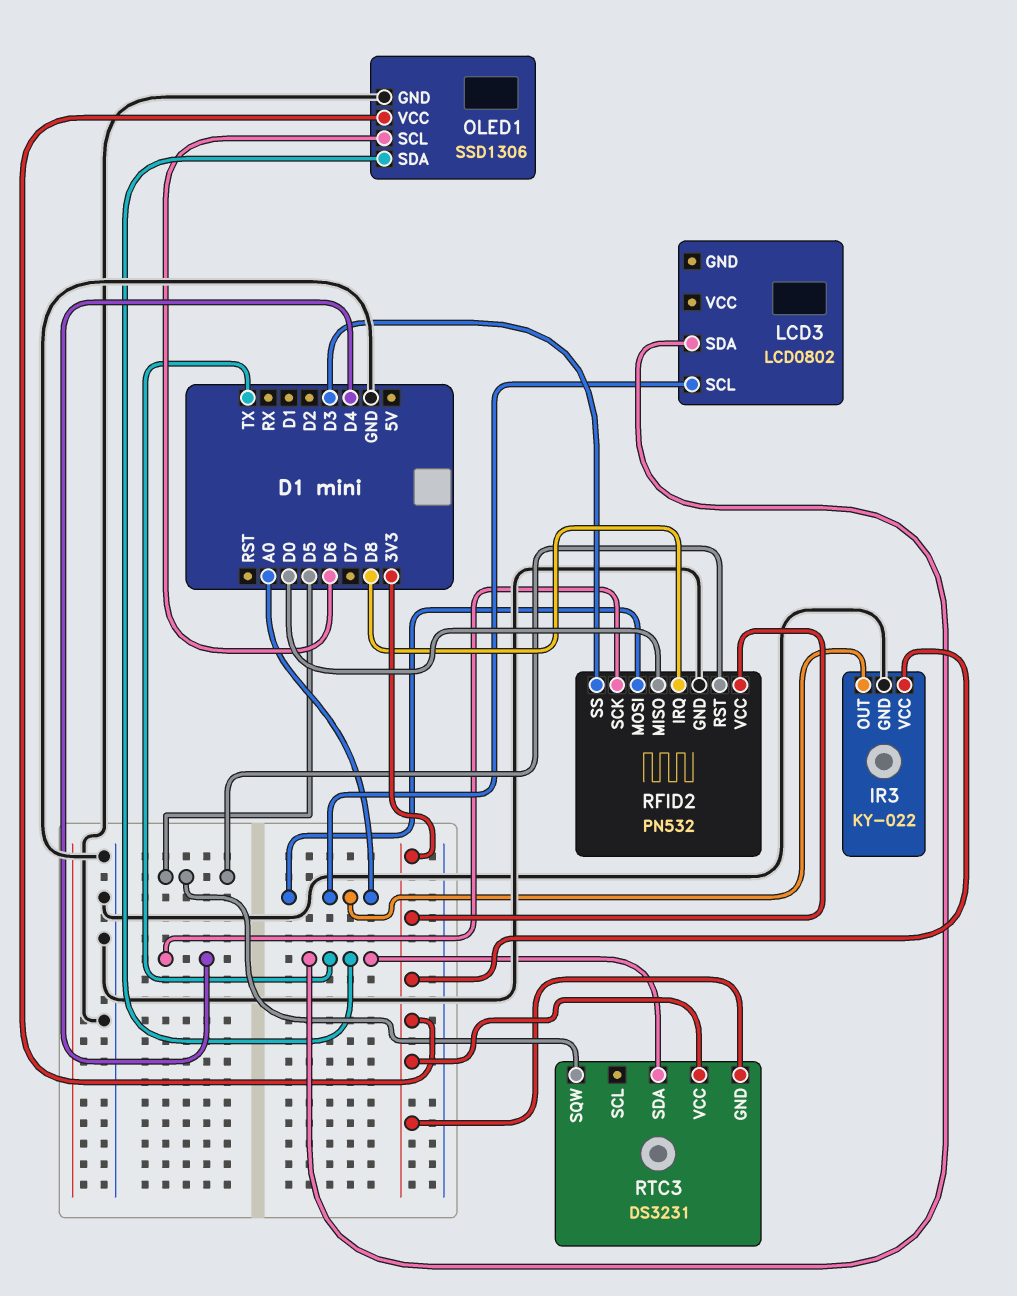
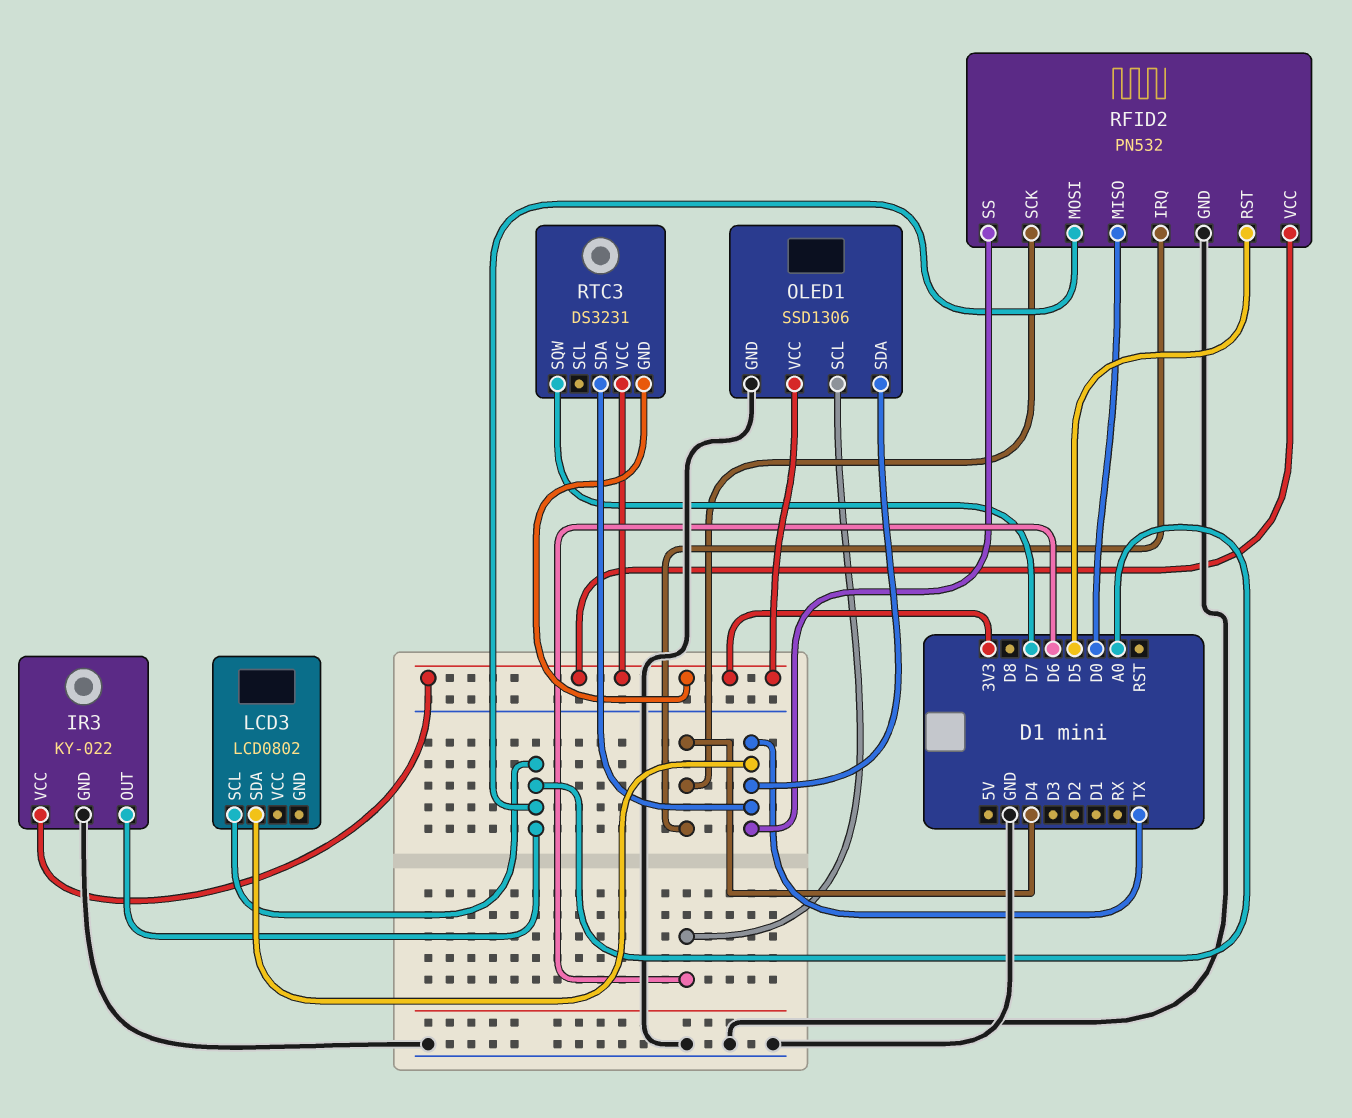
RFID2 pin IRQ: D8 -> D4
RFID2 pin SS: D3 -> TX
RTC3 pin SQW: D5 -> D7

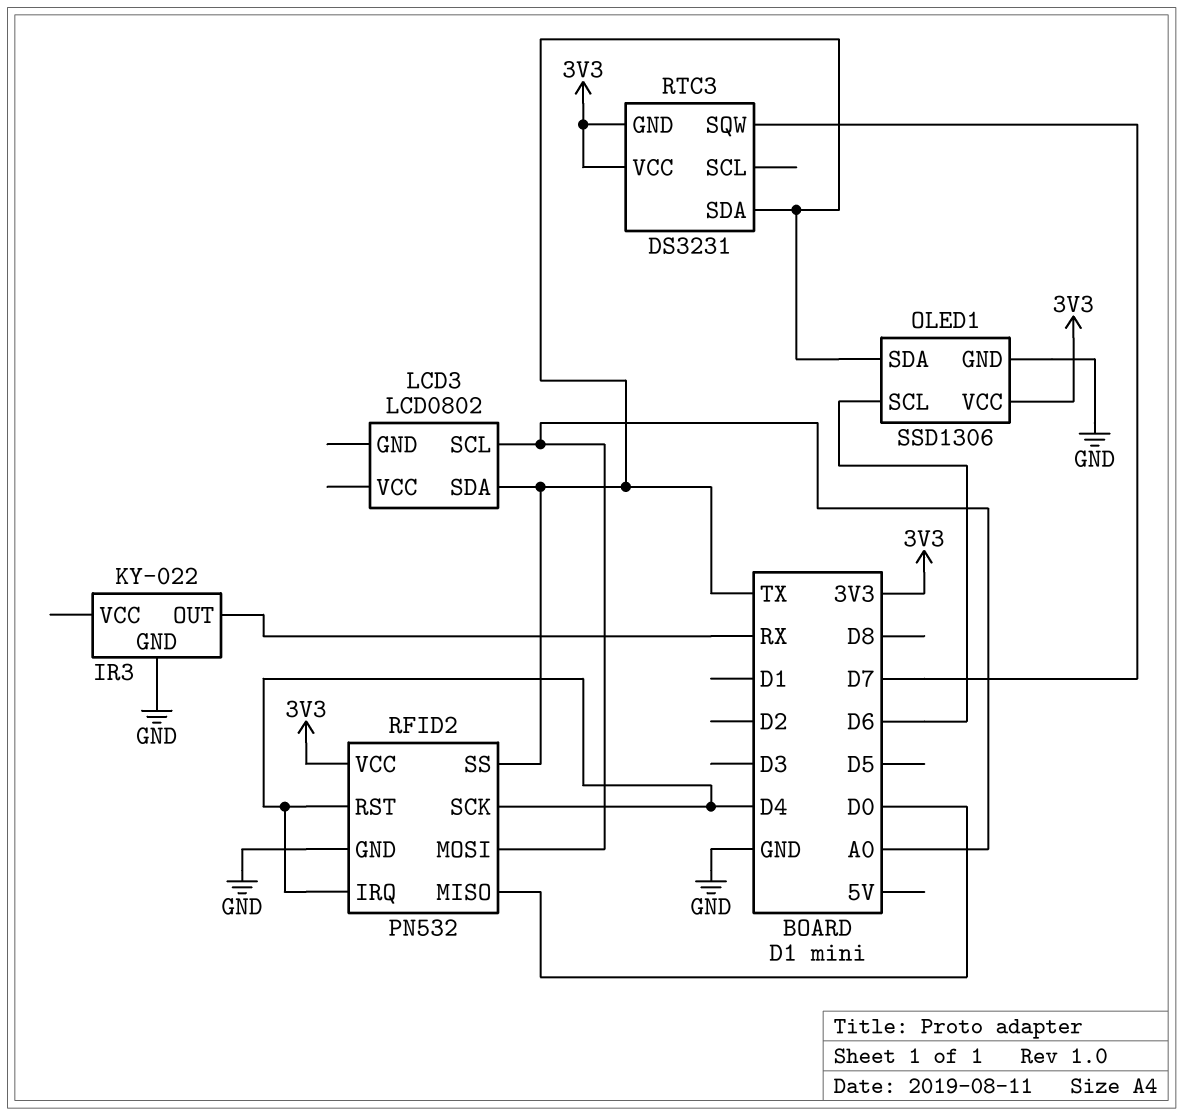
IR3 pin OUT: A0 -> RX
IR3 pin VCC: 3V3 -> none
RFID2 pin RST: D5 -> D4

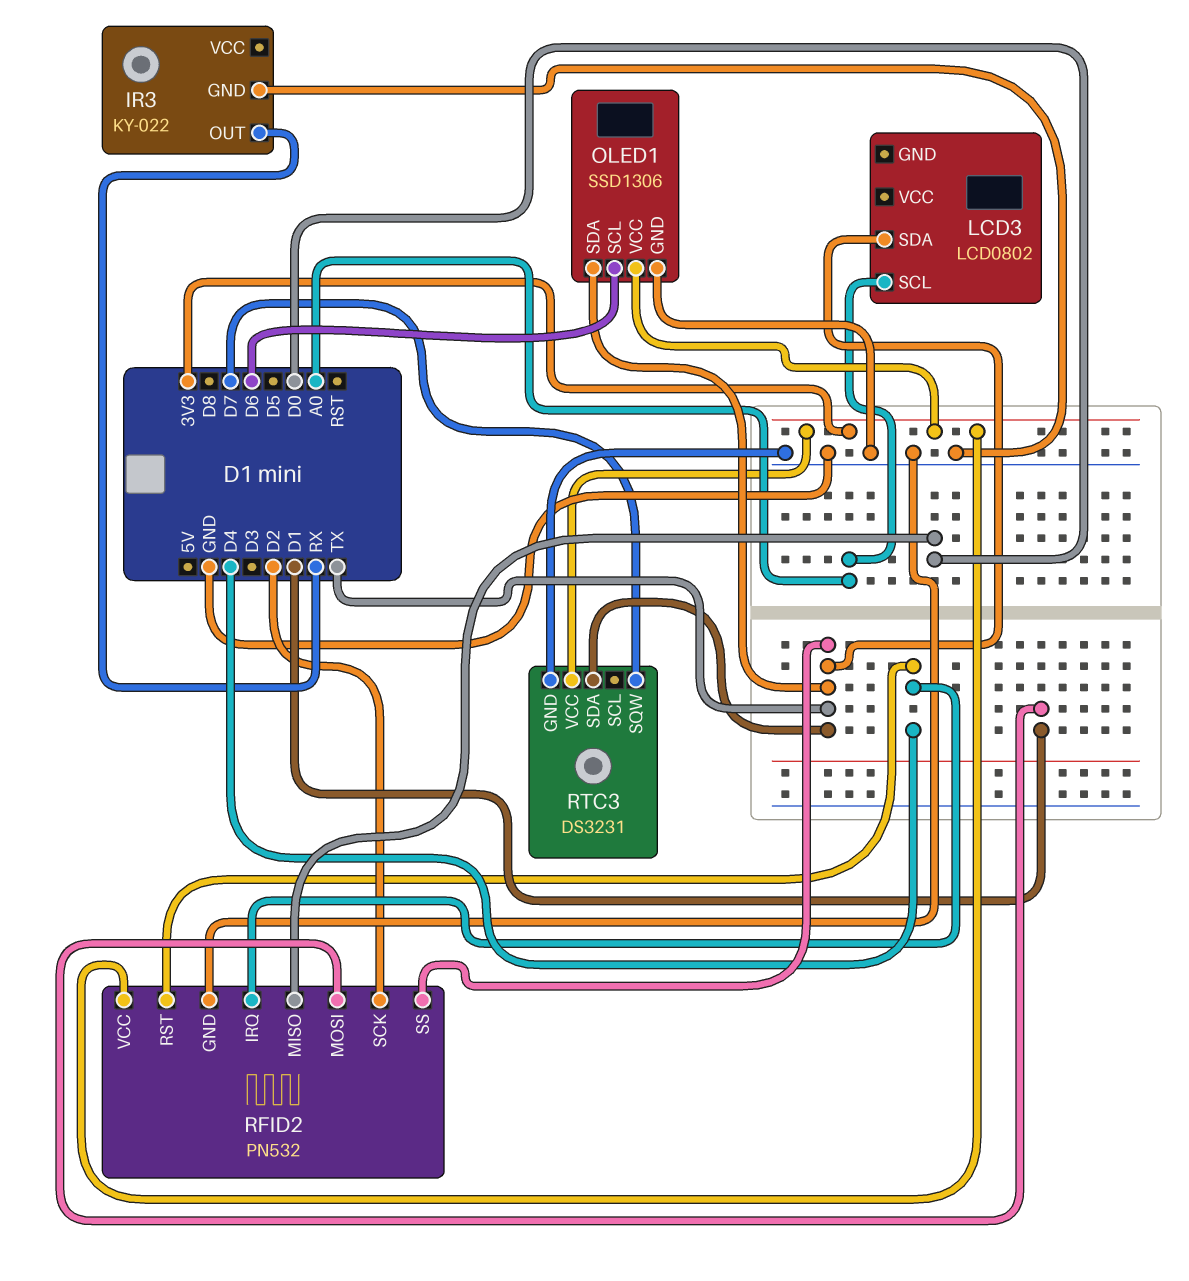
RFID2 pin MOSI: A0 -> D1
RFID2 pin SCK: D4 -> D2
RTC3 pin GND: 3V3 -> GND

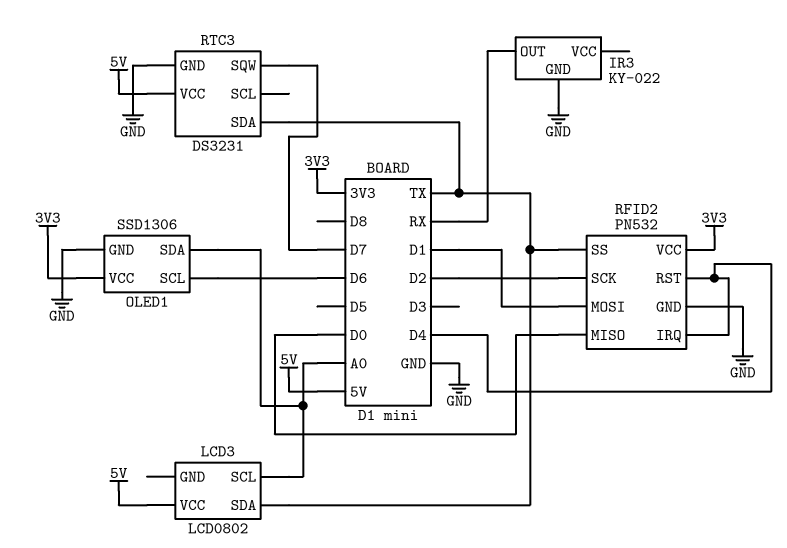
LCD3 pin VCC: none -> 5V
OLED1 pin SDA: TX -> A0
RTC3 pin VCC: 3V3 -> 5V

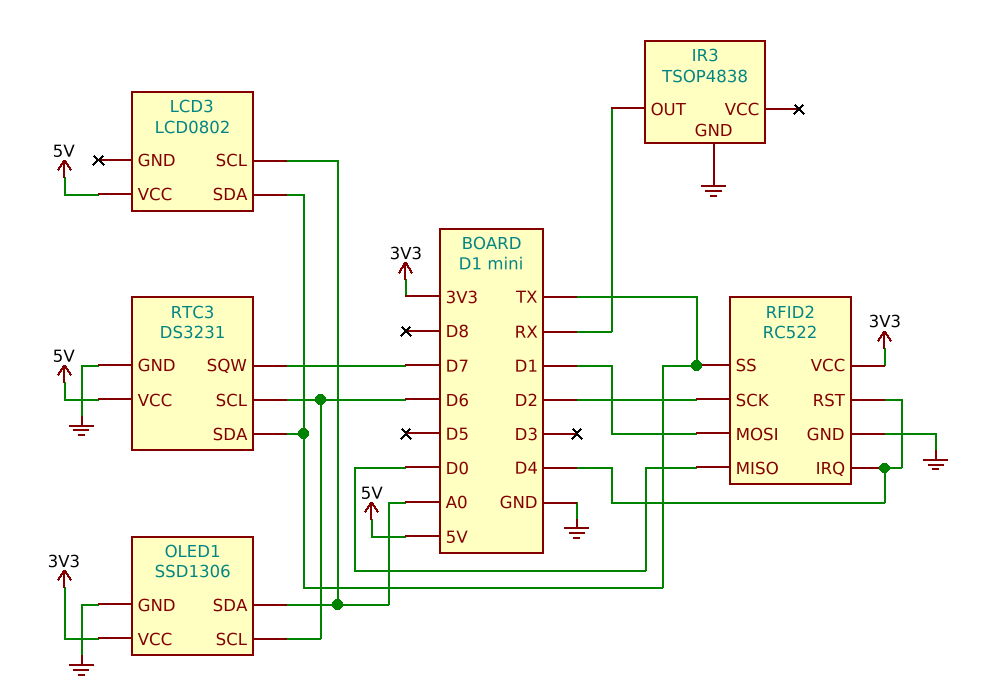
IR3: KY-022 -> TSOP4838
RFID2: PN532 -> RC522
RTC3 pin SCL: none -> D6

